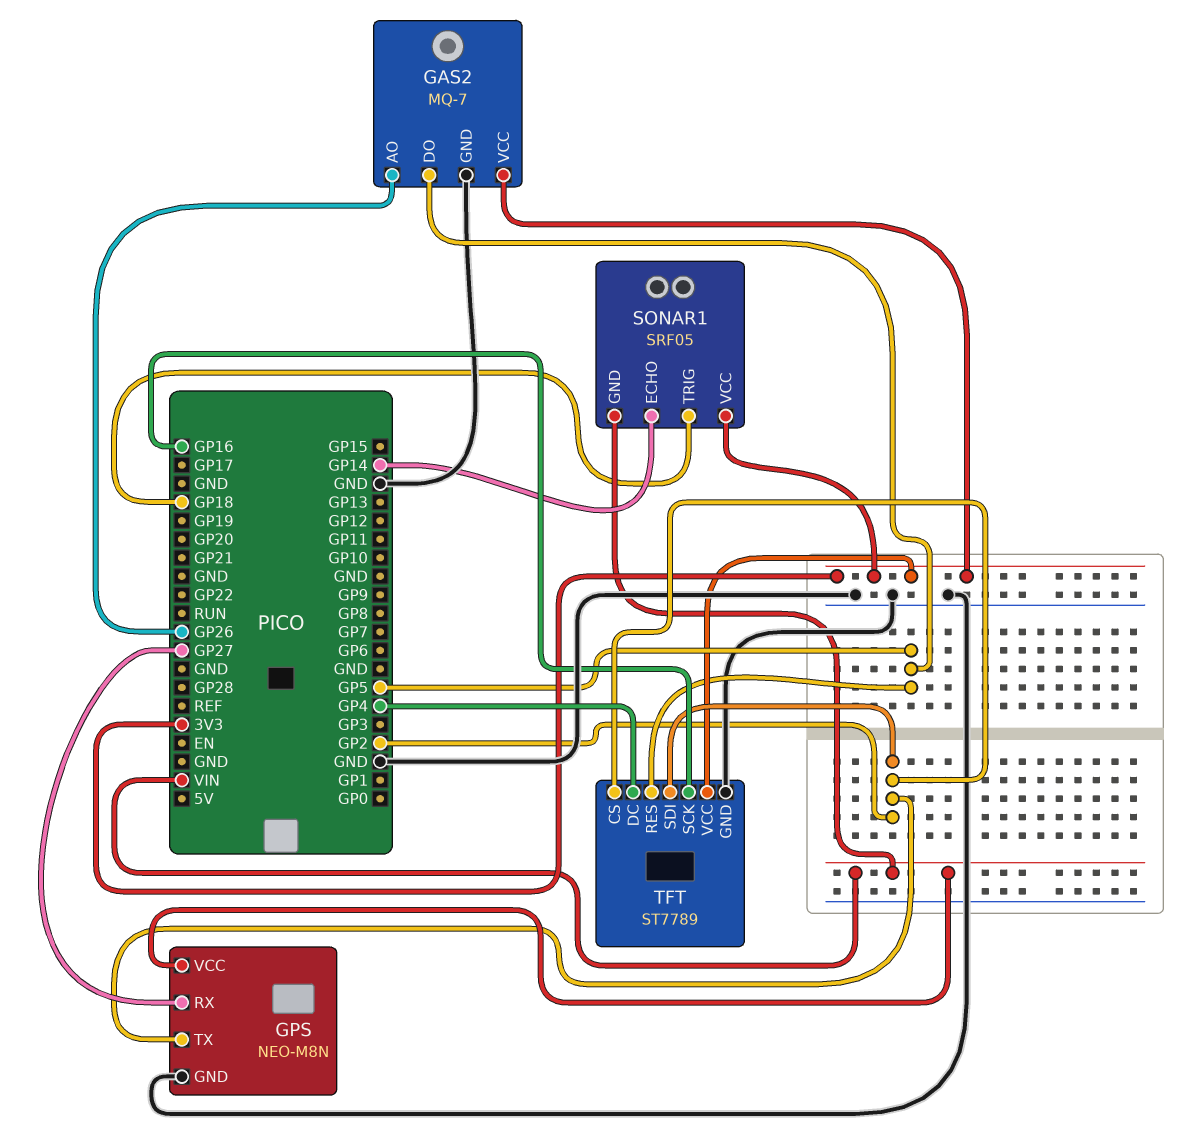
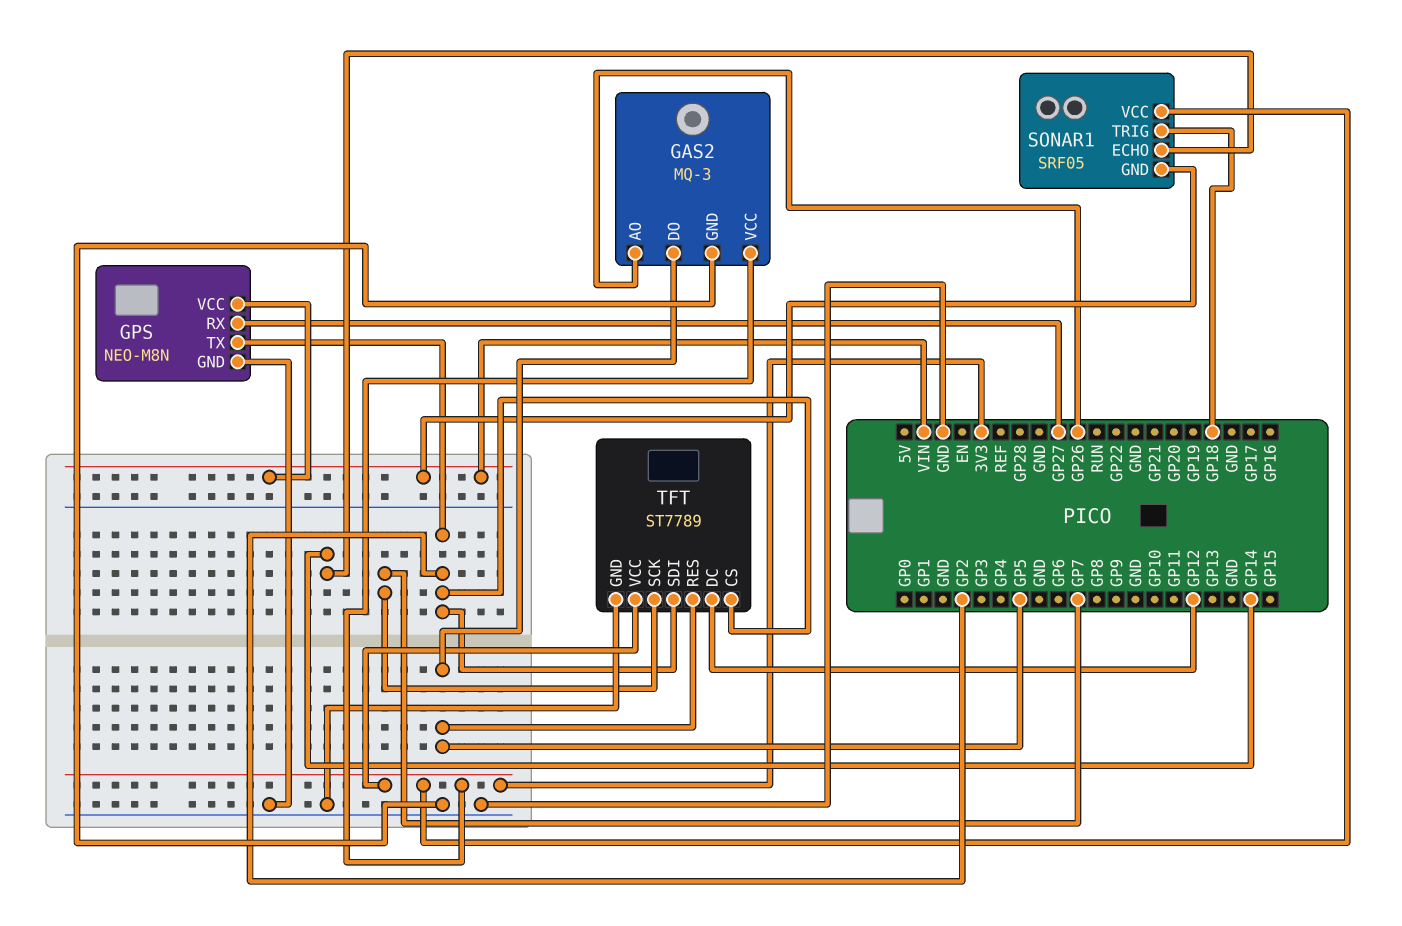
GAS2: MQ-7 -> MQ-3
TFT pin DC: GP4 -> GP12
TFT pin SCK: GP16 -> GP7

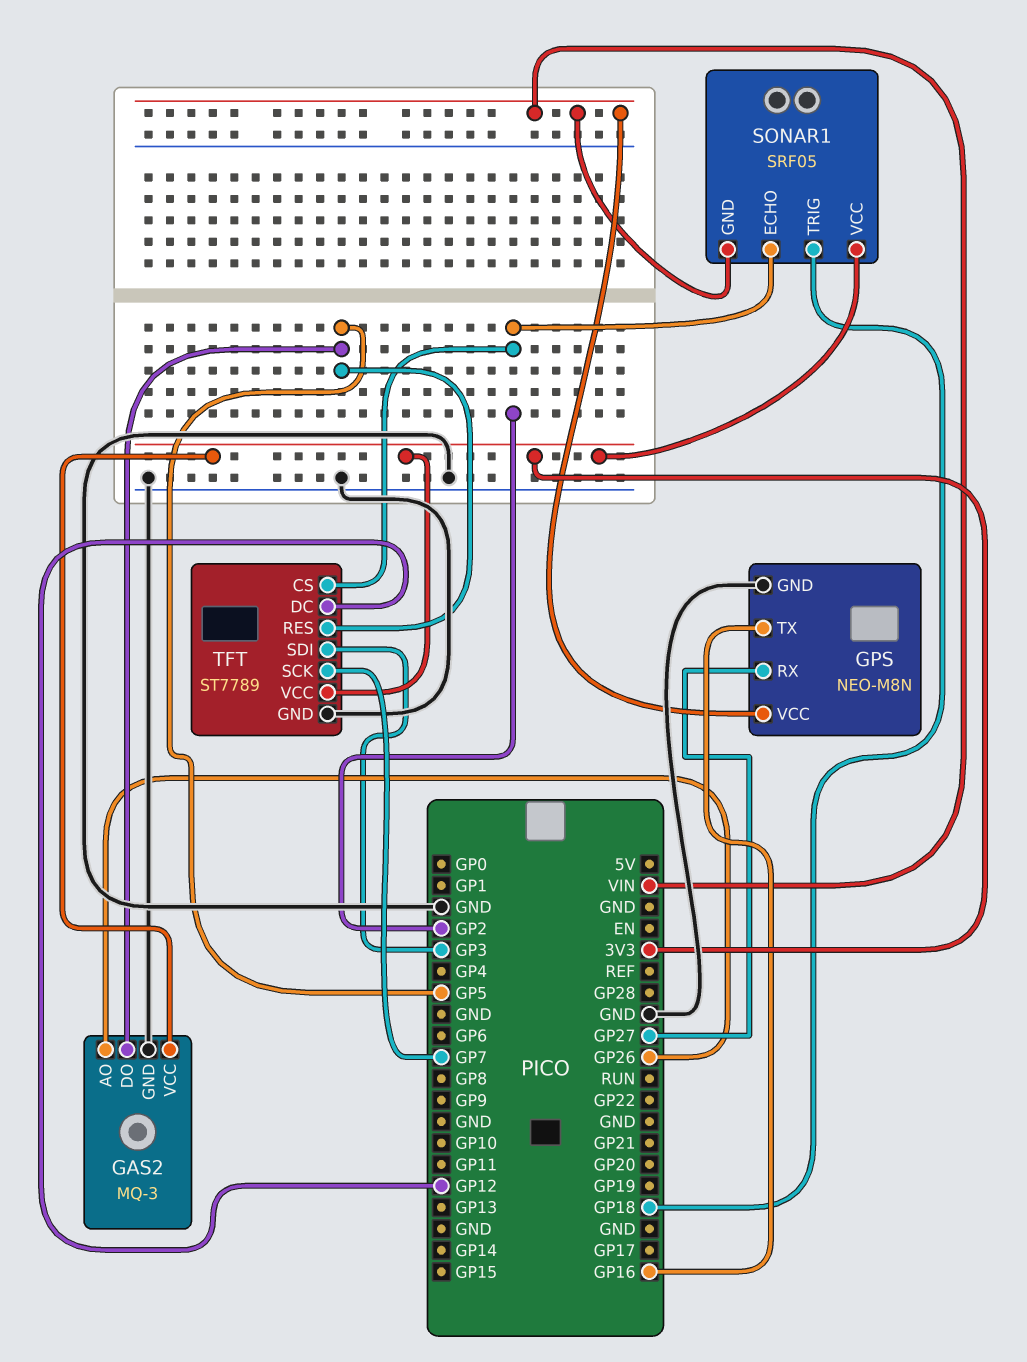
GPS pin TX: GP2 -> GP16
SONAR1 pin ECHO: GP14 -> GP2
TFT pin SDI: GP2 -> GP3

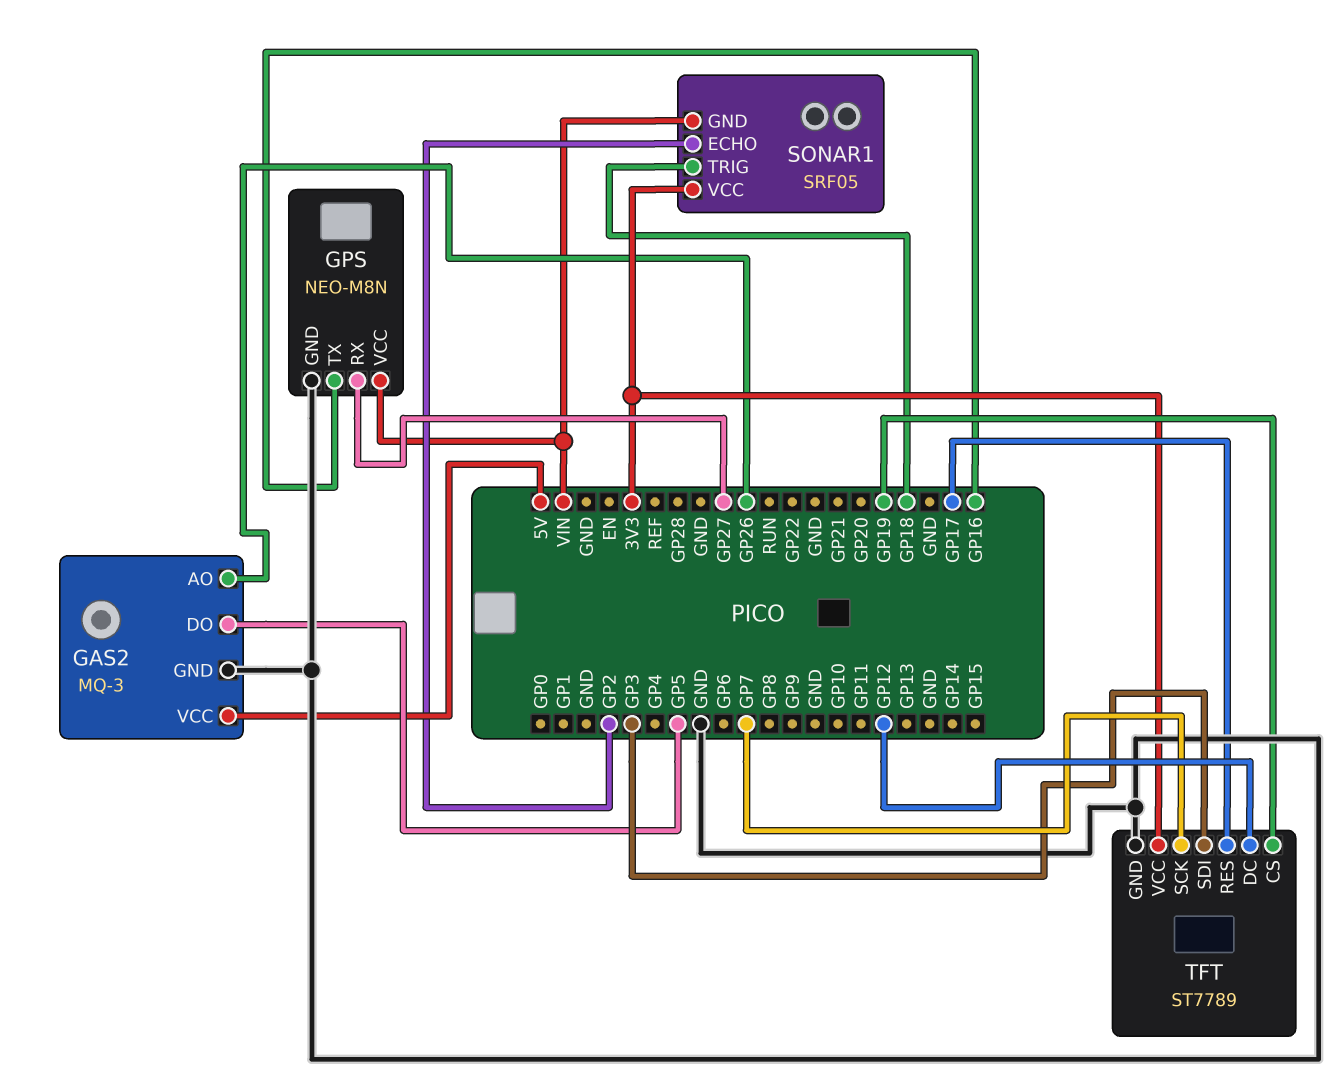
GAS2 pin VCC: 3V3 -> 5V
TFT pin CS: GP2 -> GP19
TFT pin RES: GP5 -> GP17

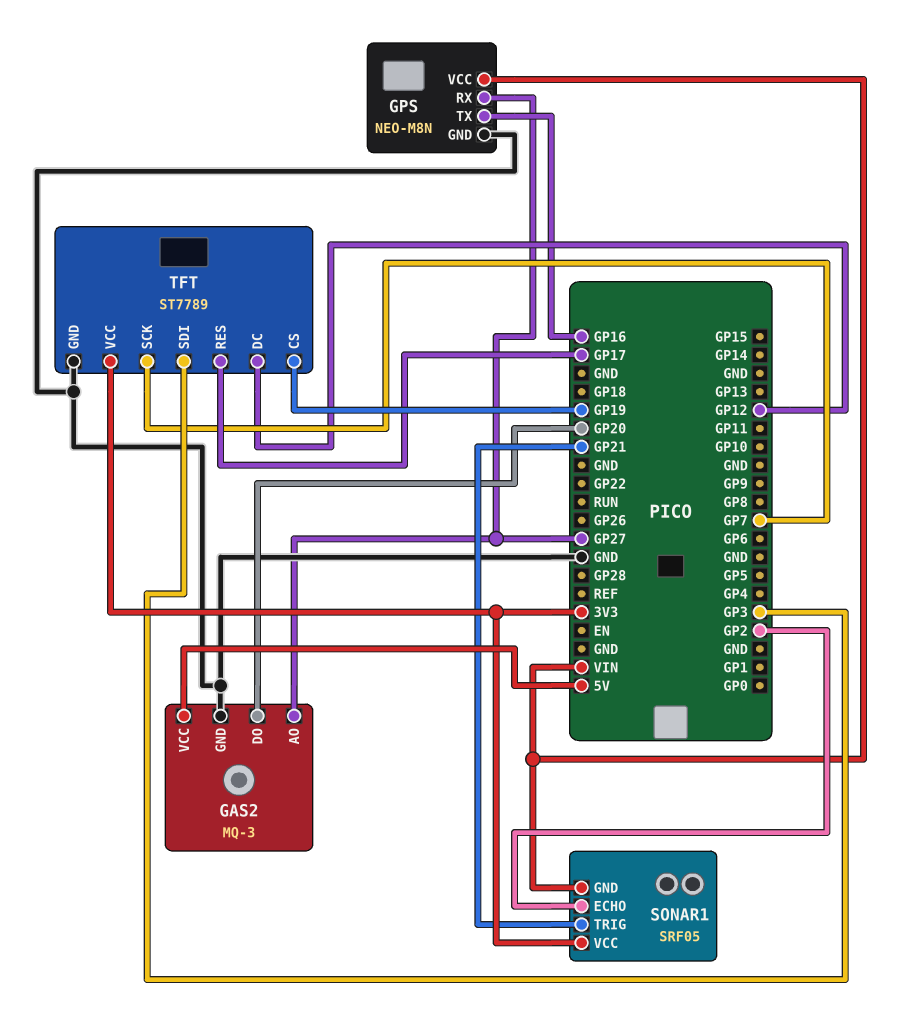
GAS2 pin AO: GP26 -> GP27
GAS2 pin DO: GP5 -> GP20
SONAR1 pin TRIG: GP18 -> GP21

